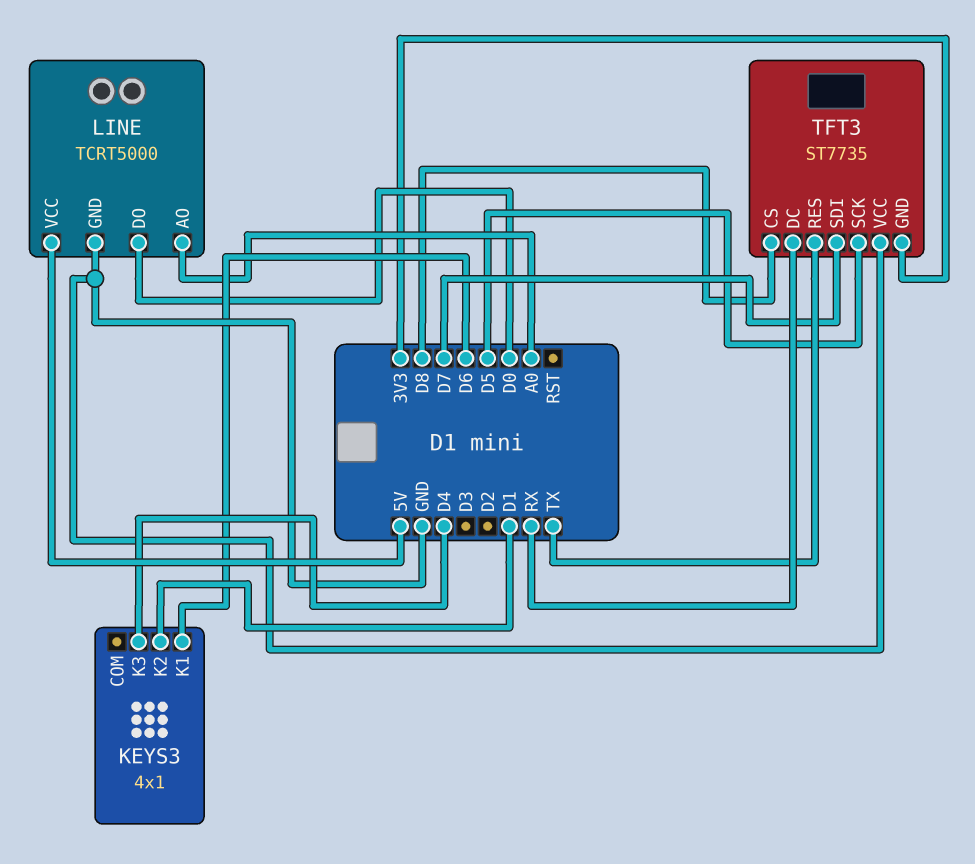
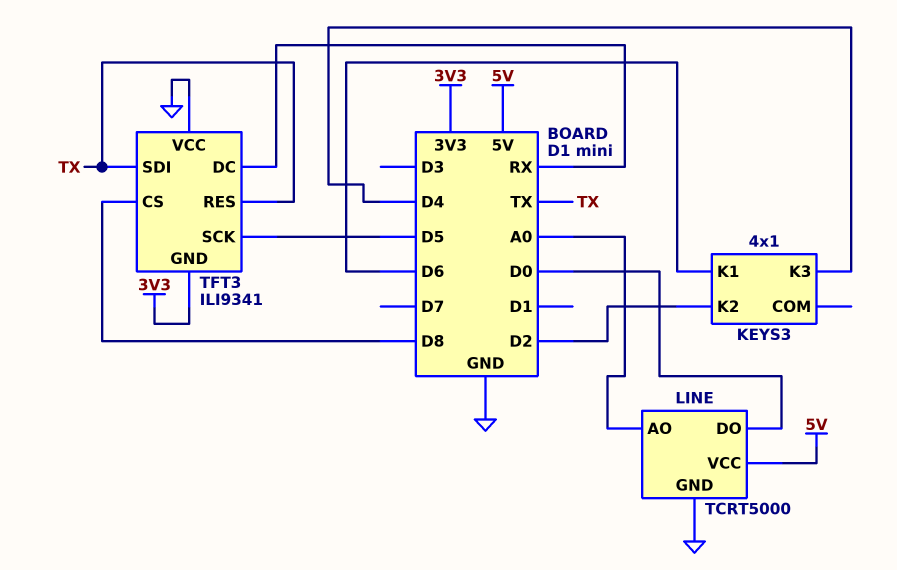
KEYS3 pin K2: D1 -> D2
TFT3: ST7735 -> ILI9341
TFT3 pin SDI: D7 -> TX

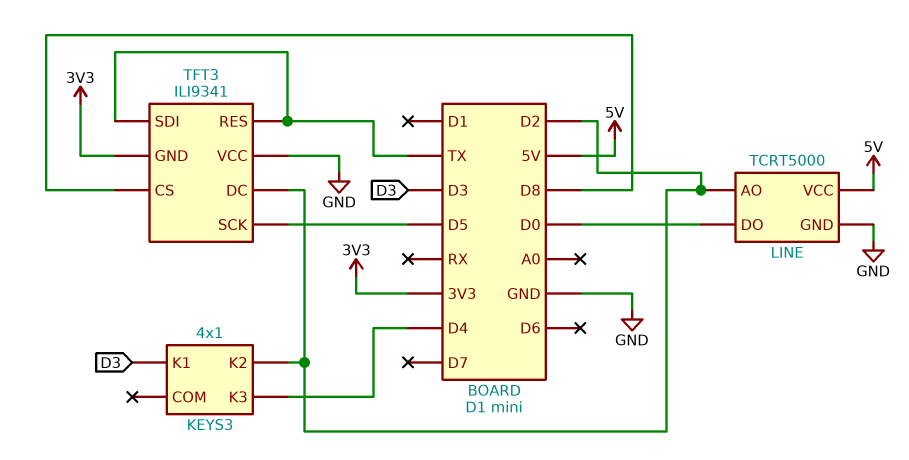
KEYS3 pin K1: D6 -> D3
LINE pin AO: A0 -> D2
TFT3 pin DC: RX -> D2

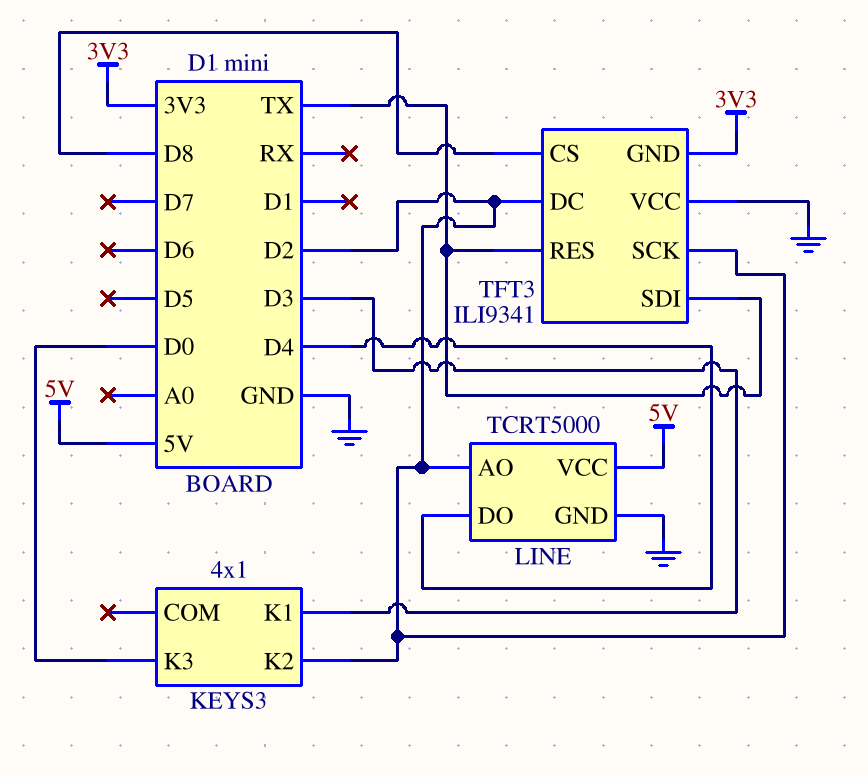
KEYS3 pin K3: D4 -> D0
LINE pin DO: D0 -> D4
TFT3 pin SCK: D5 -> D2

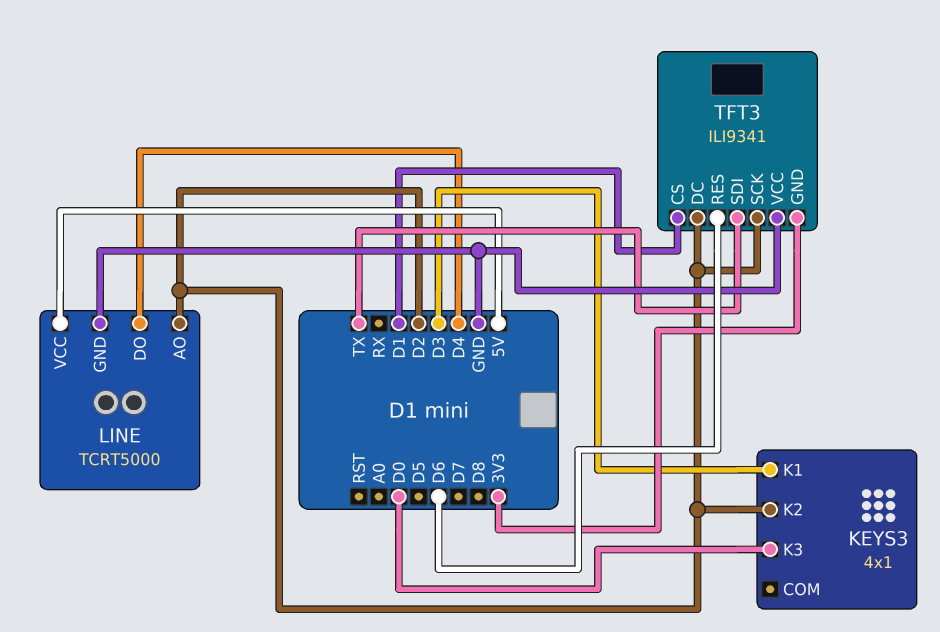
TFT3 pin CS: D8 -> D1
TFT3 pin RES: TX -> D6

